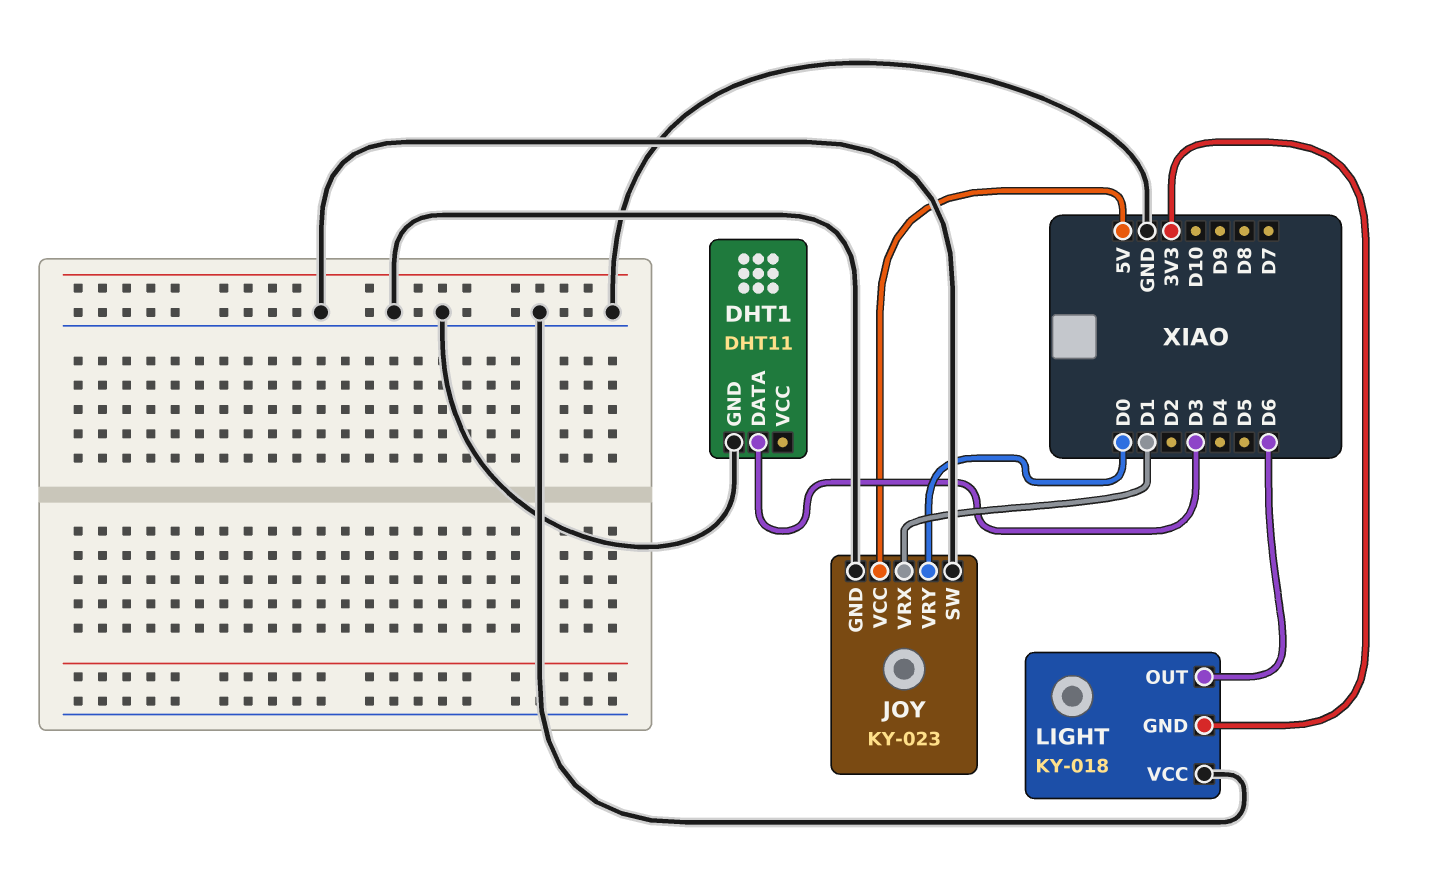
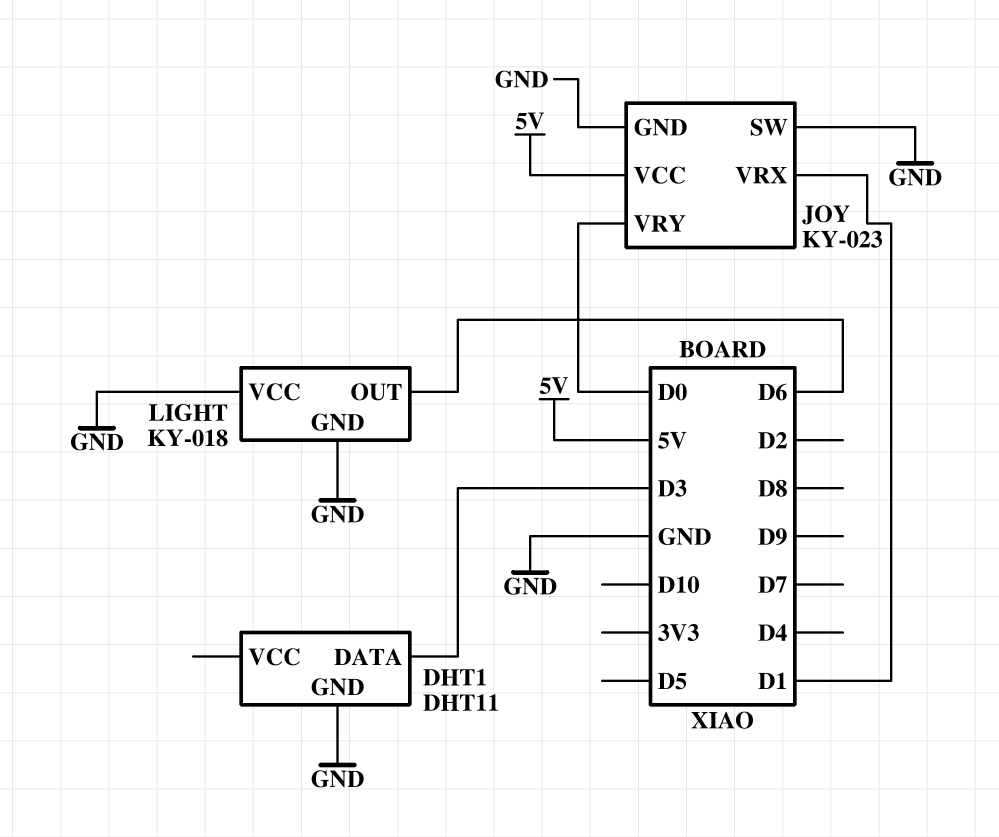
LIGHT pin GND: 3V3 -> GND

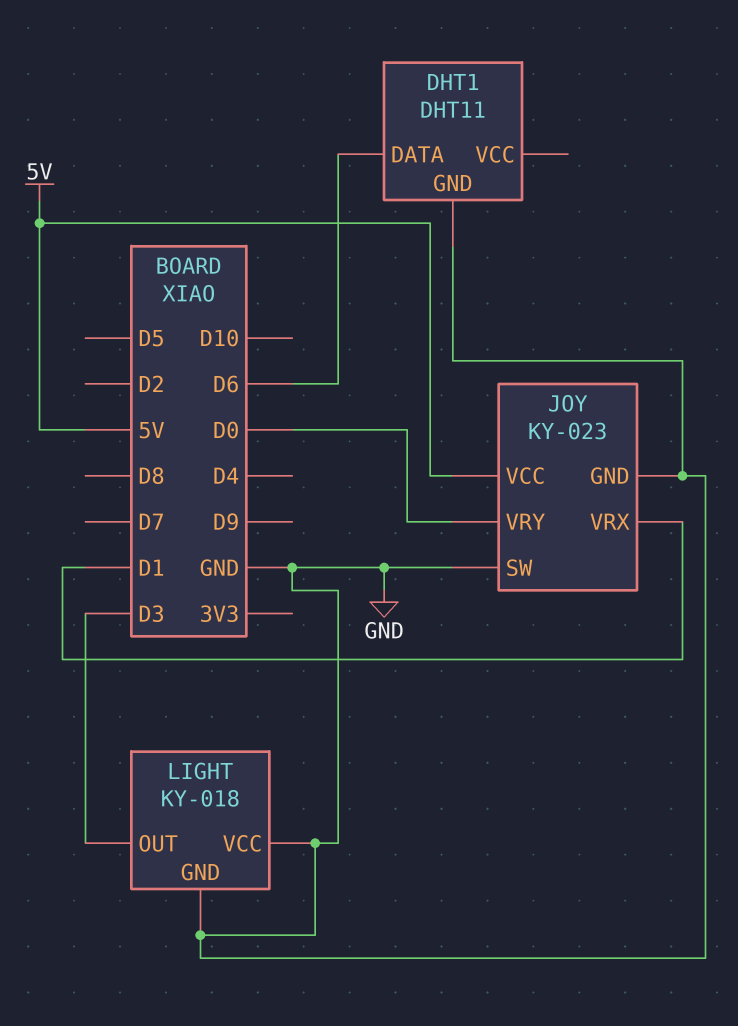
DHT1 pin DATA: D3 -> D6
LIGHT pin OUT: D6 -> D3

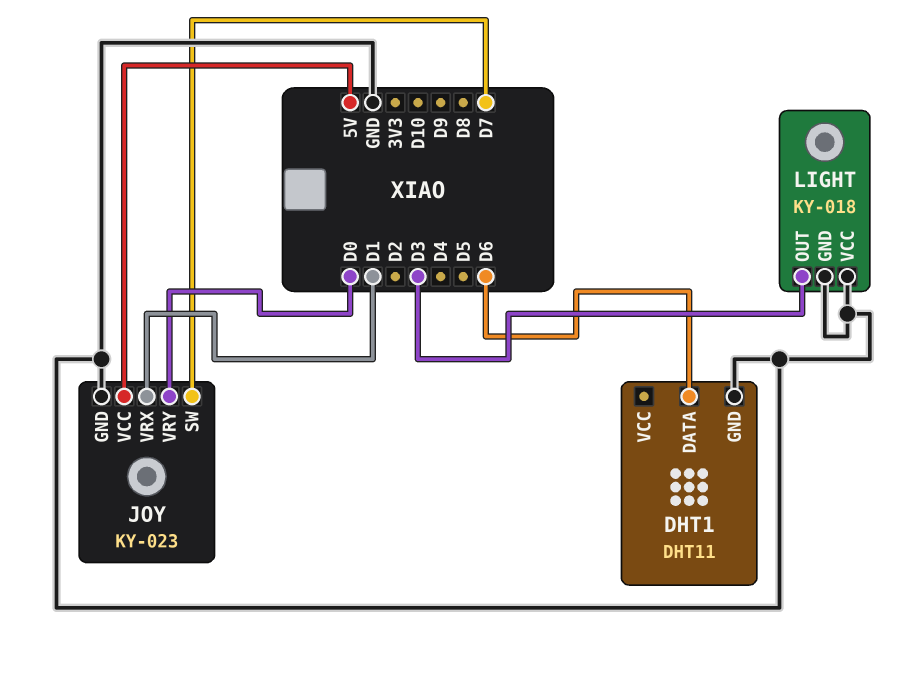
JOY pin SW: GND -> D7

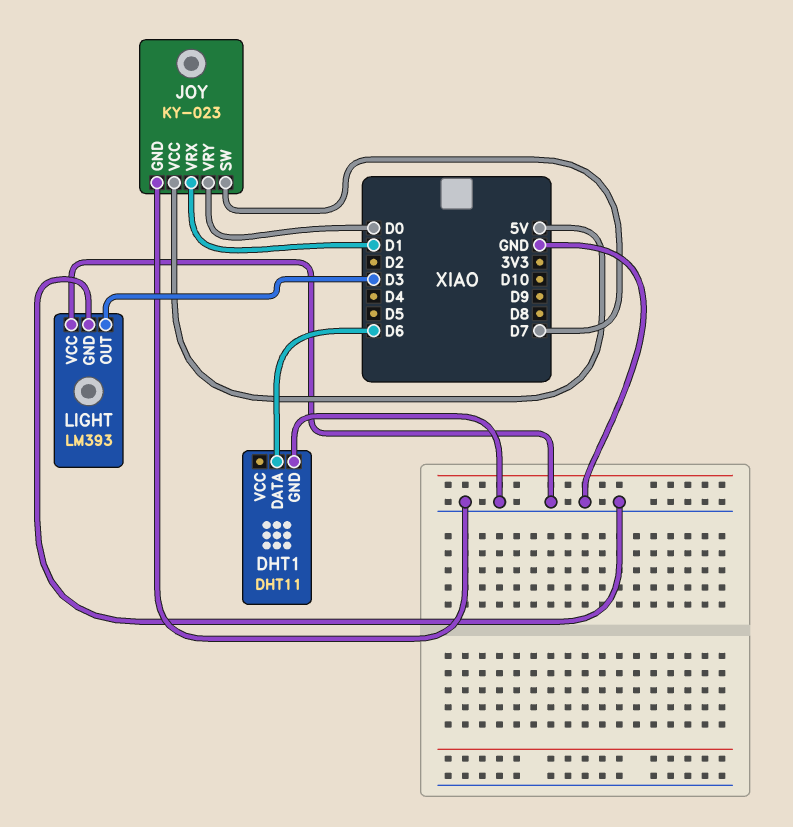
LIGHT: KY-018 -> LM393

